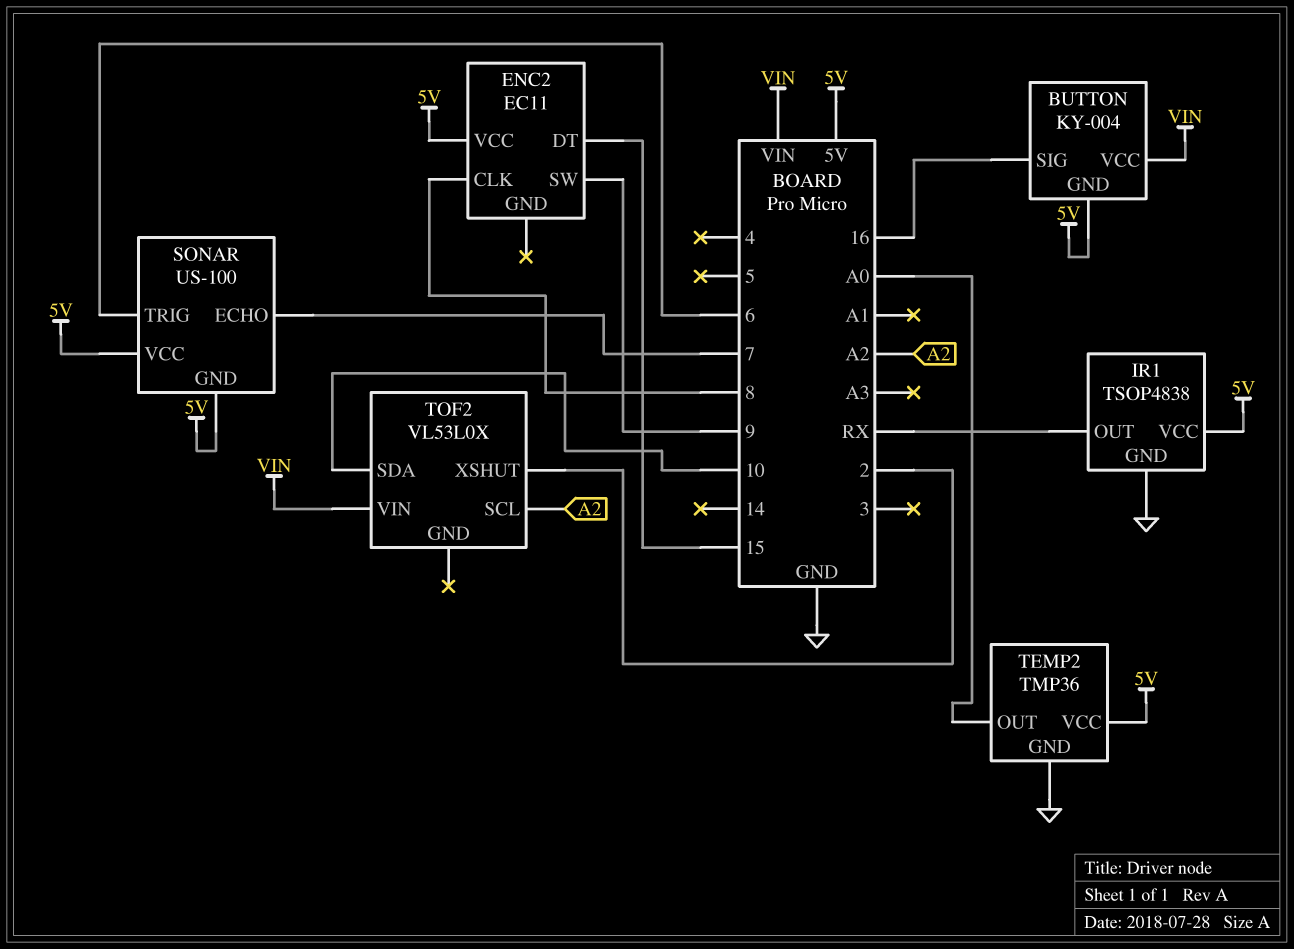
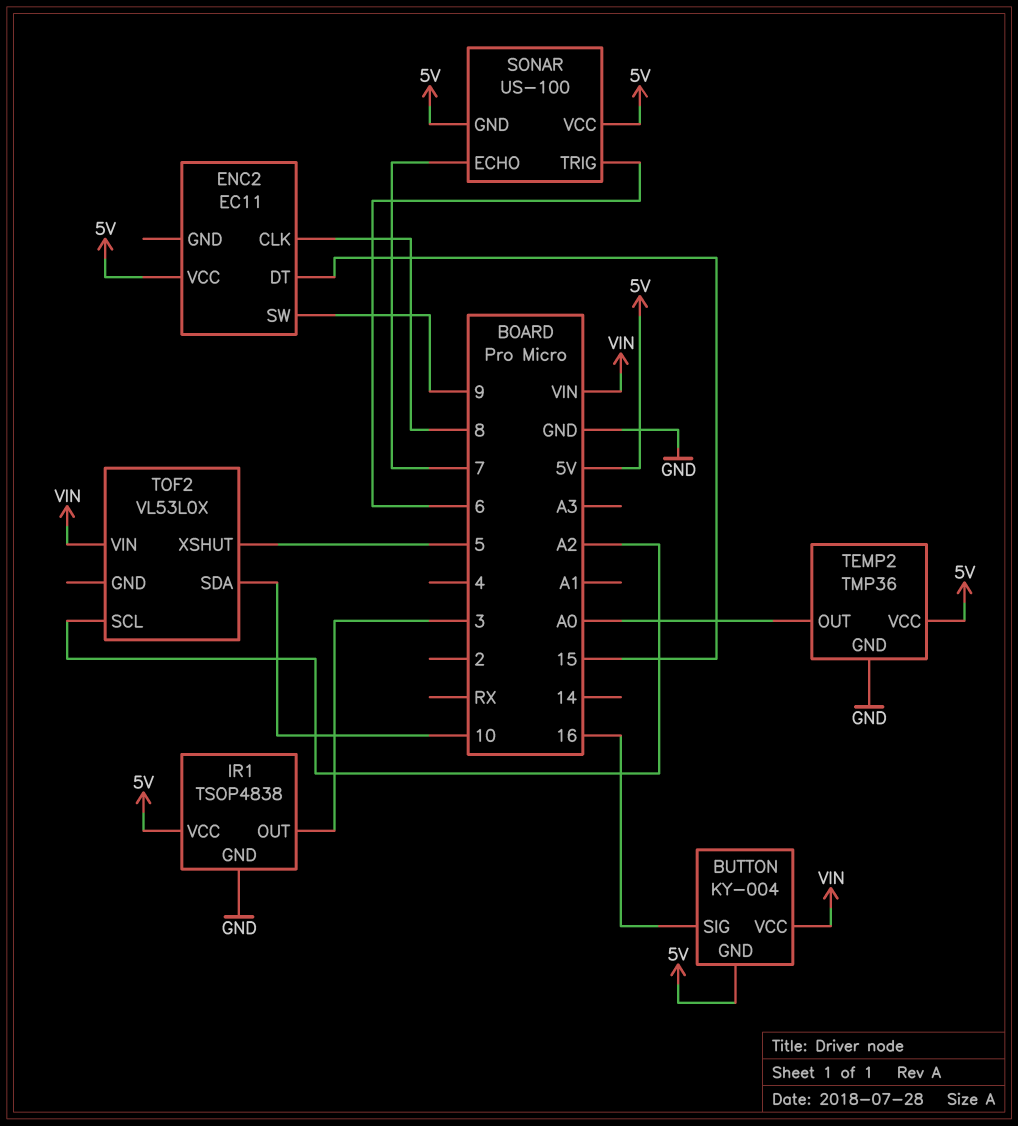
IR1 pin OUT: RX -> 3
TOF2 pin XSHUT: 2 -> 5

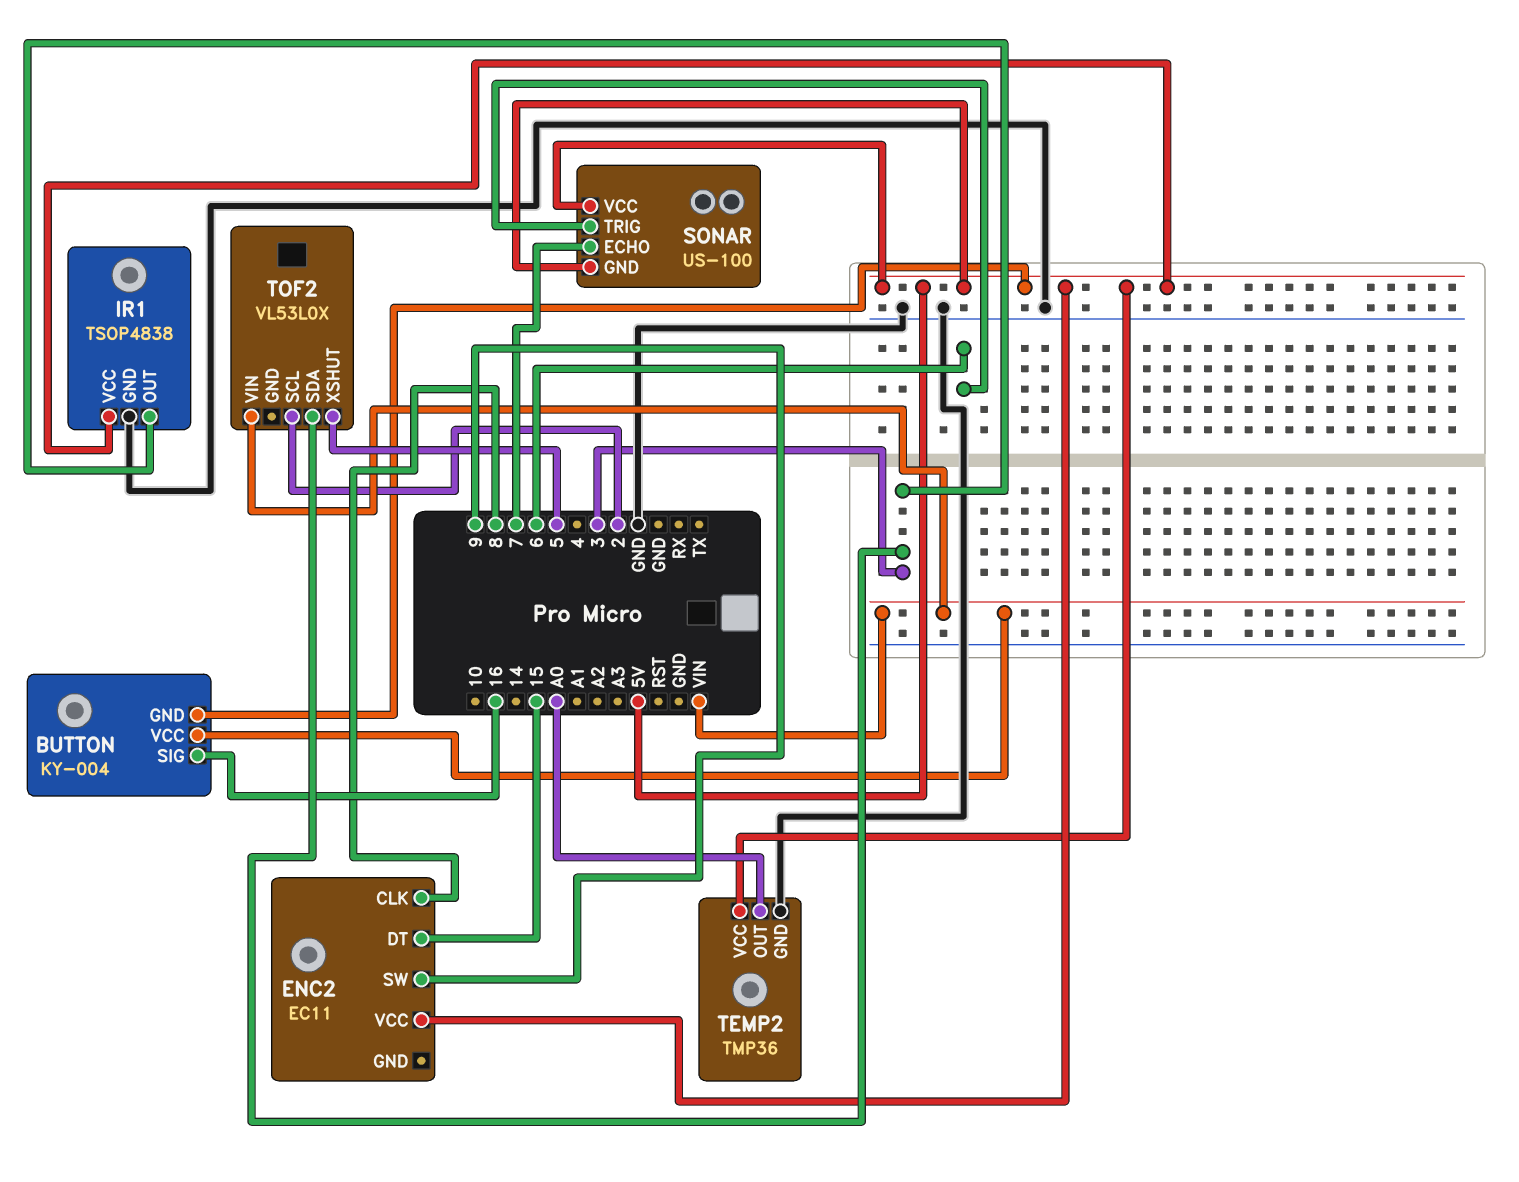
TOF2 pin SCL: A2 -> 2
TOF2 pin SDA: 10 -> 3

